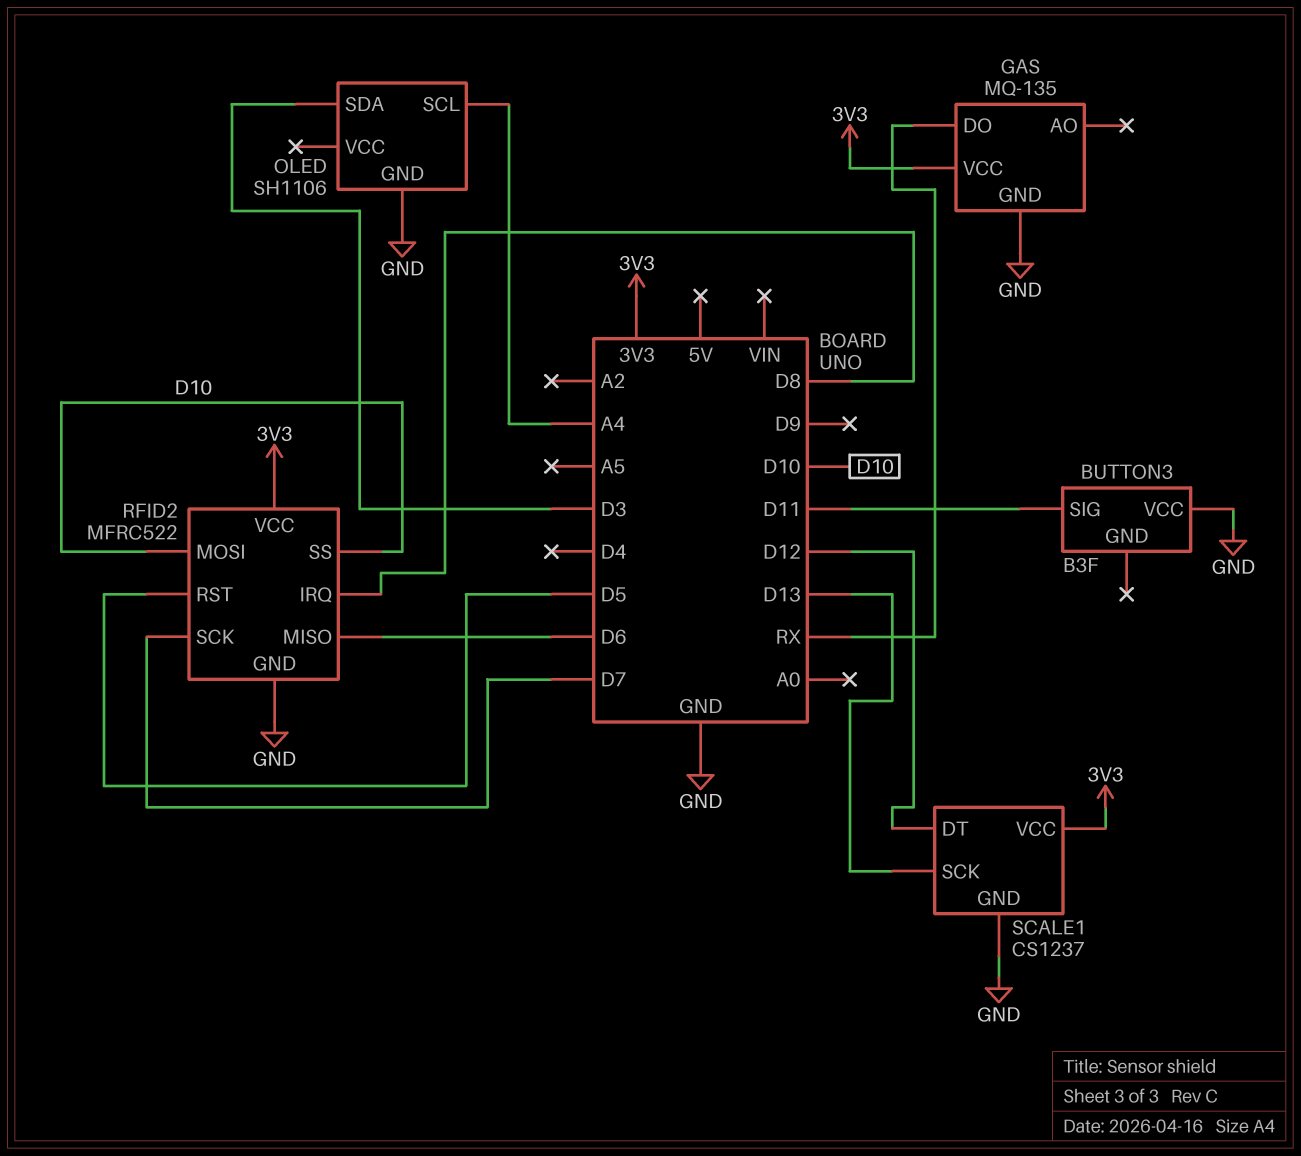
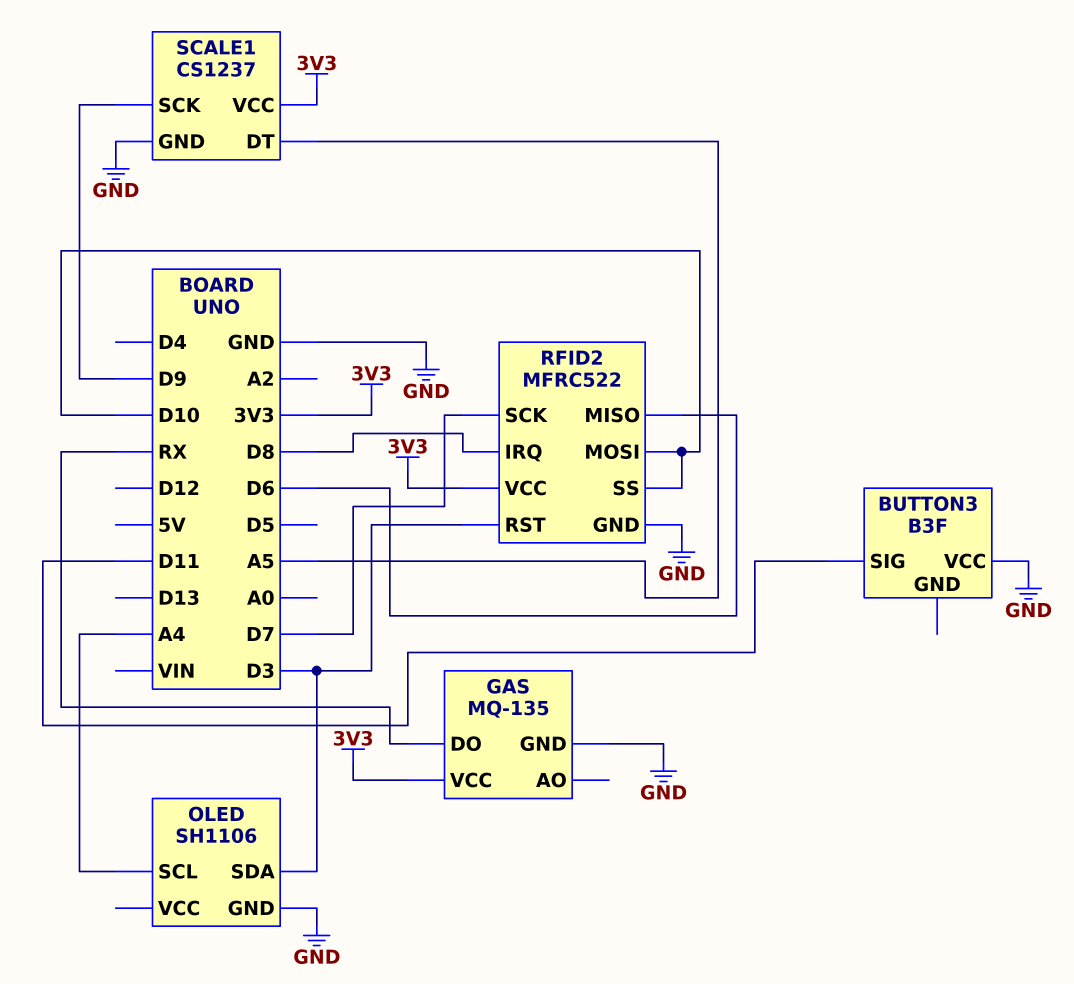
RFID2 pin RST: D5 -> D3
SCALE1 pin DT: D12 -> A5
SCALE1 pin SCK: D13 -> D9

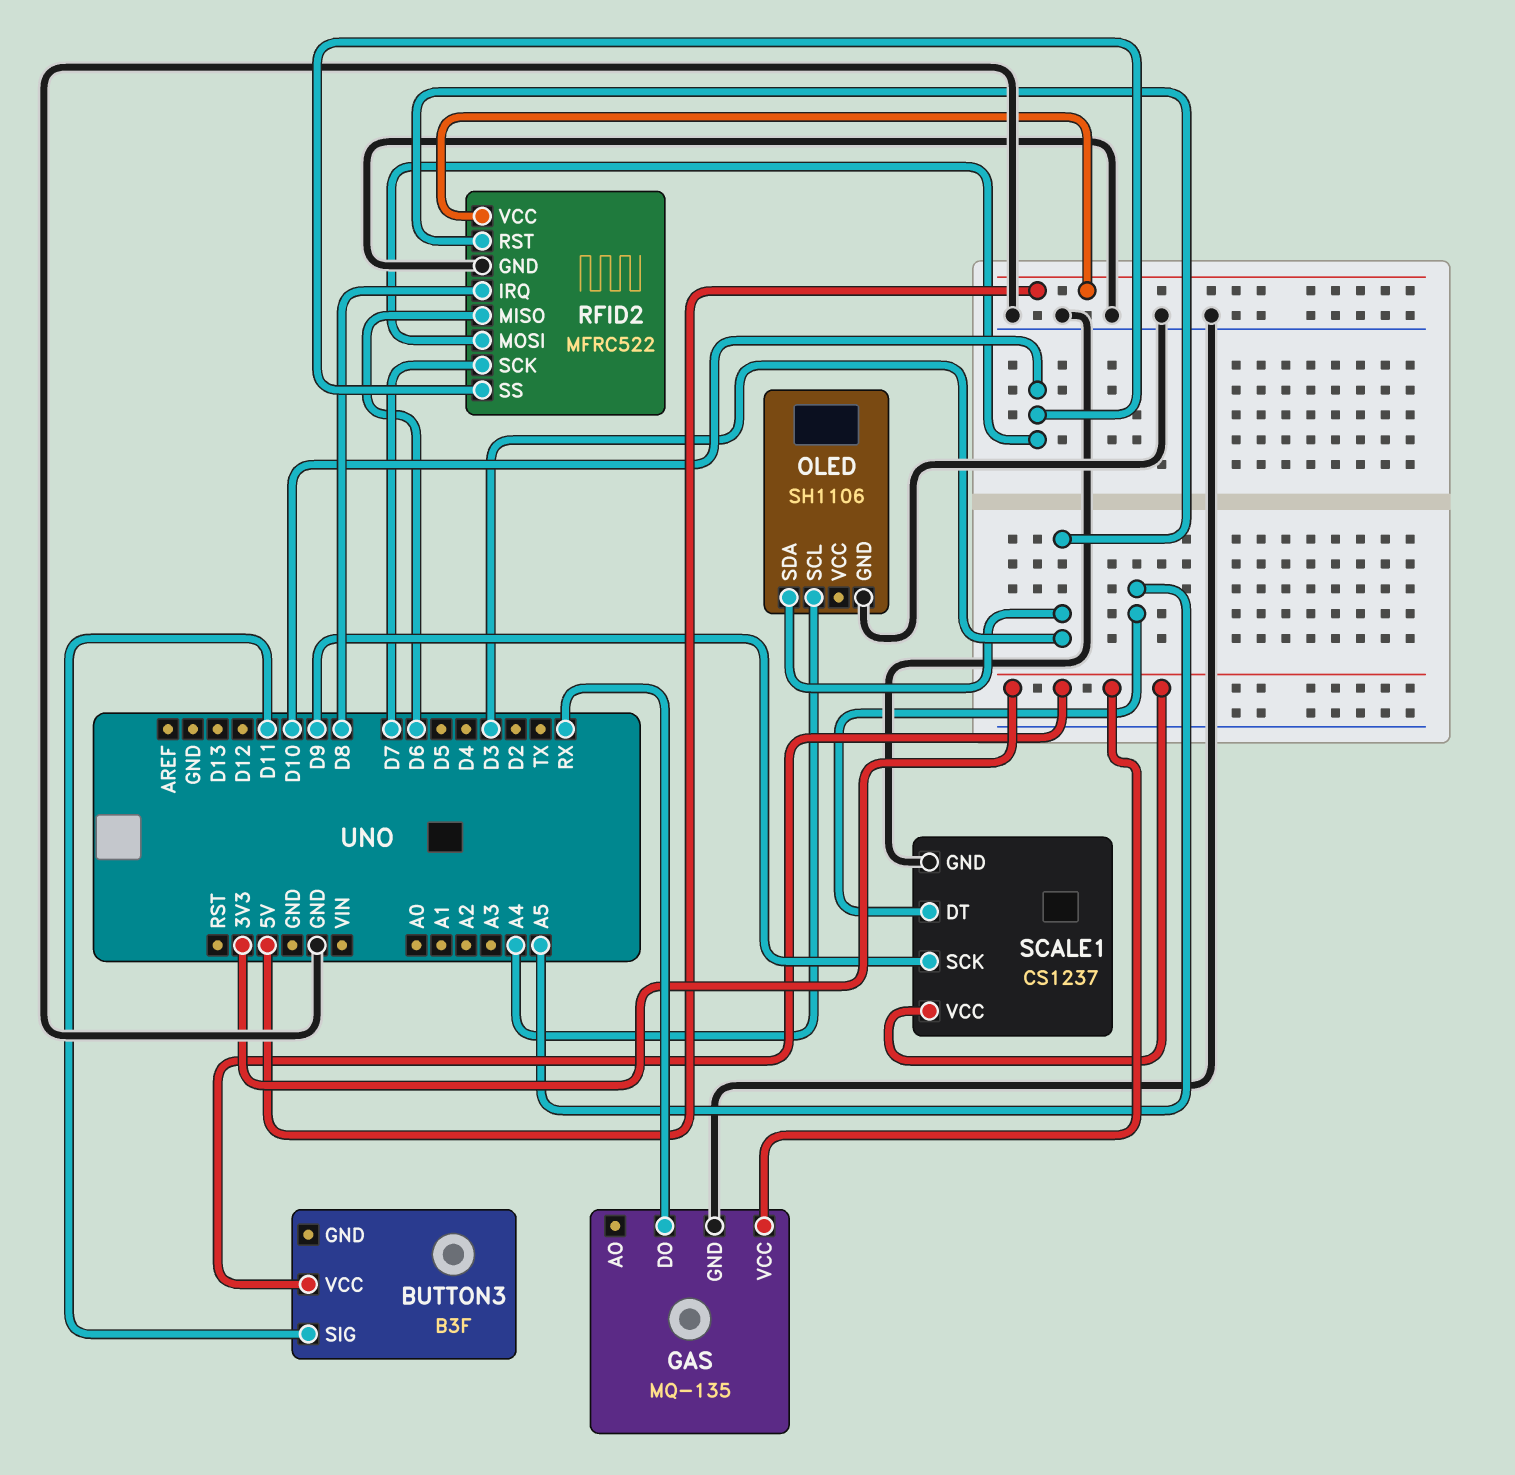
BUTTON3 pin VCC: GND -> 3V3
RFID2 pin VCC: 3V3 -> 5V

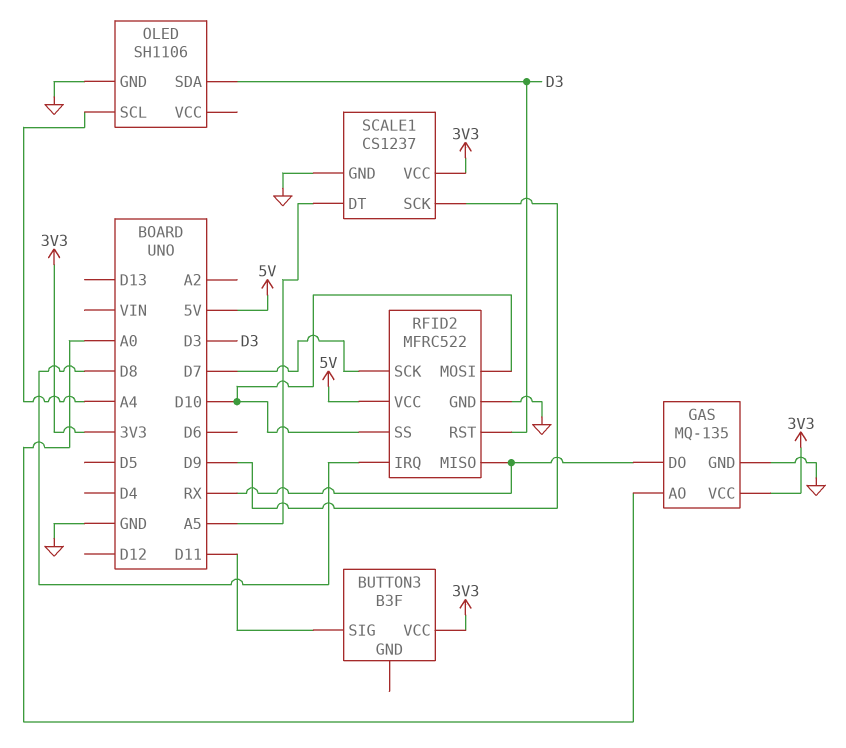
GAS pin AO: none -> A0
RFID2 pin MISO: D6 -> RX

